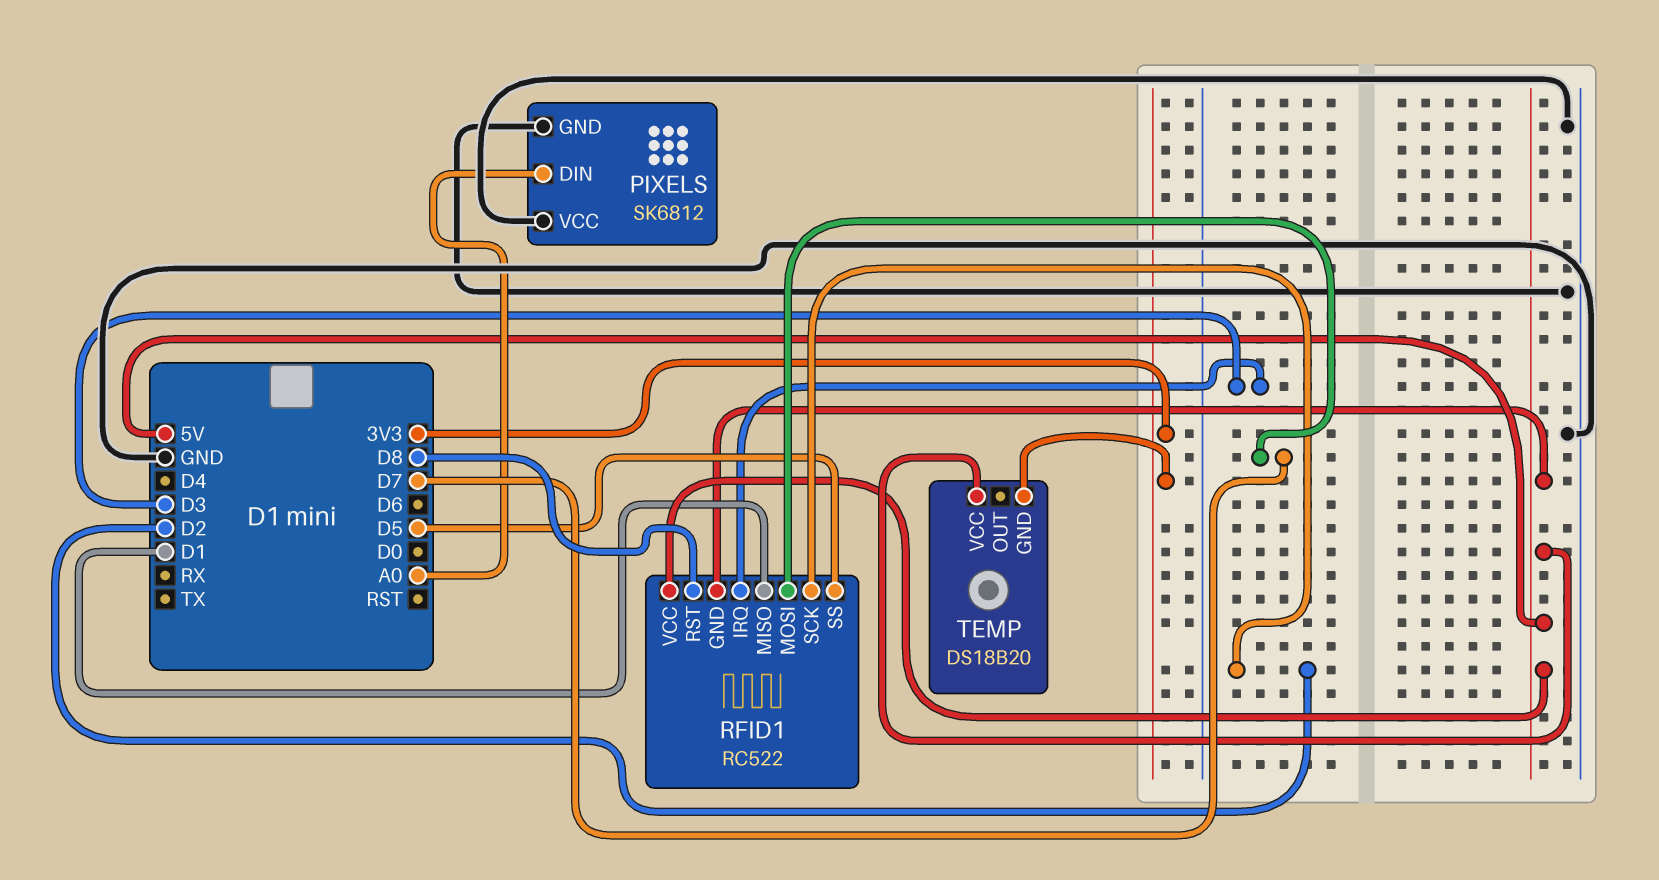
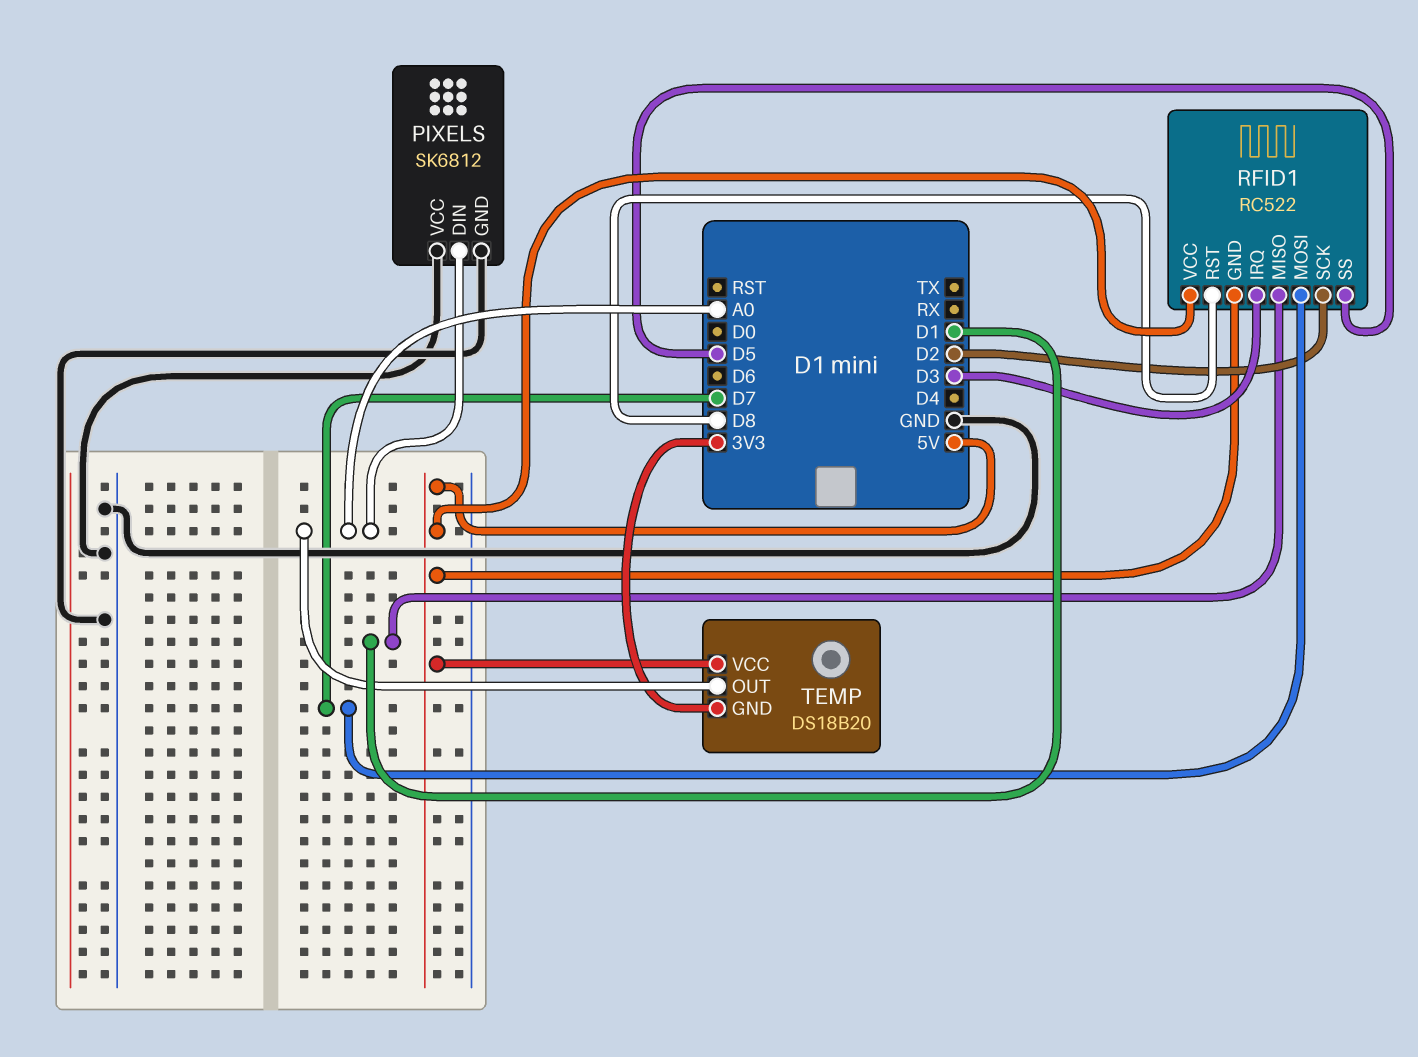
TEMP pin OUT: none -> A0

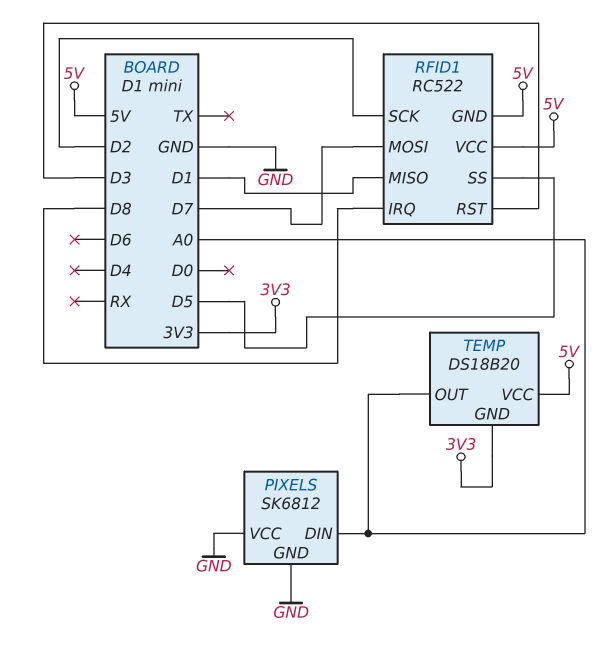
RFID1 pin IRQ: D3 -> D8
RFID1 pin RST: D8 -> D3

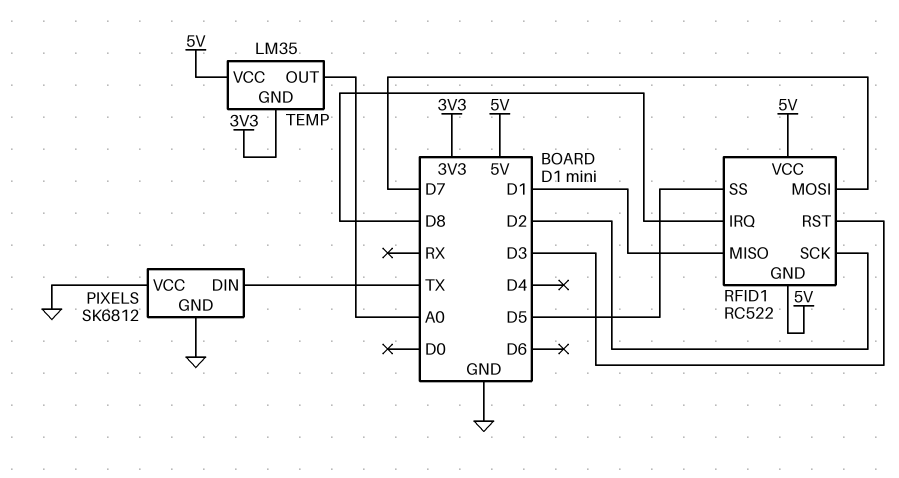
PIXELS pin DIN: A0 -> TX
TEMP: DS18B20 -> LM35

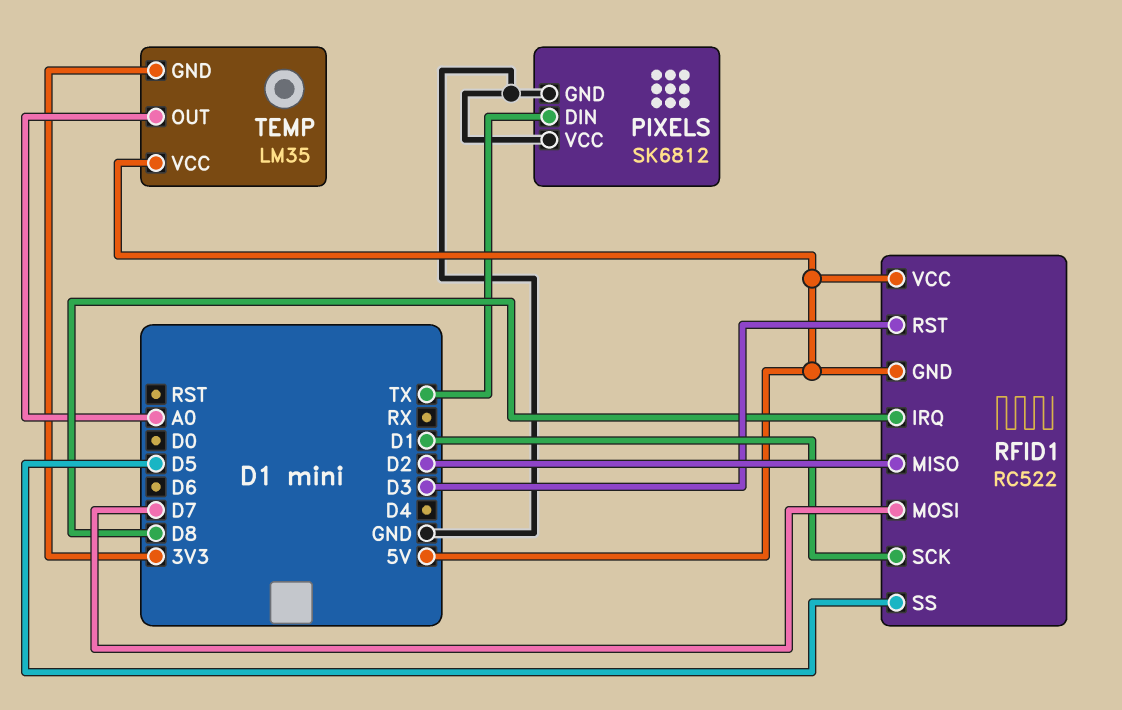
RFID1 pin MISO: D1 -> D2
RFID1 pin SCK: D2 -> D1

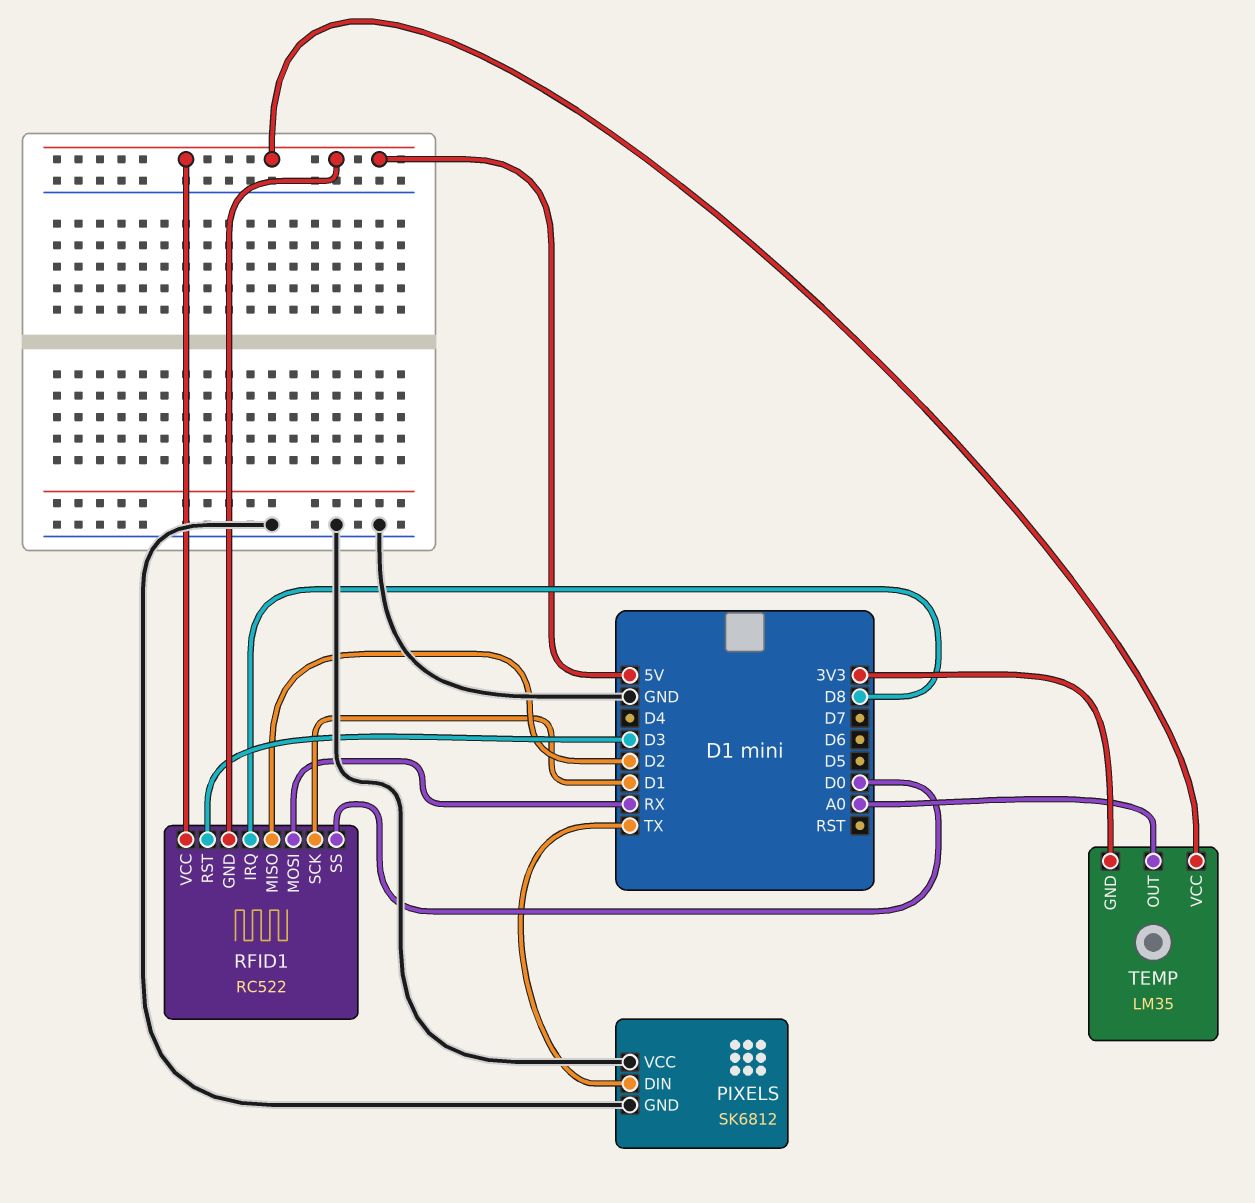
RFID1 pin MOSI: D7 -> RX
RFID1 pin SS: D5 -> D0

